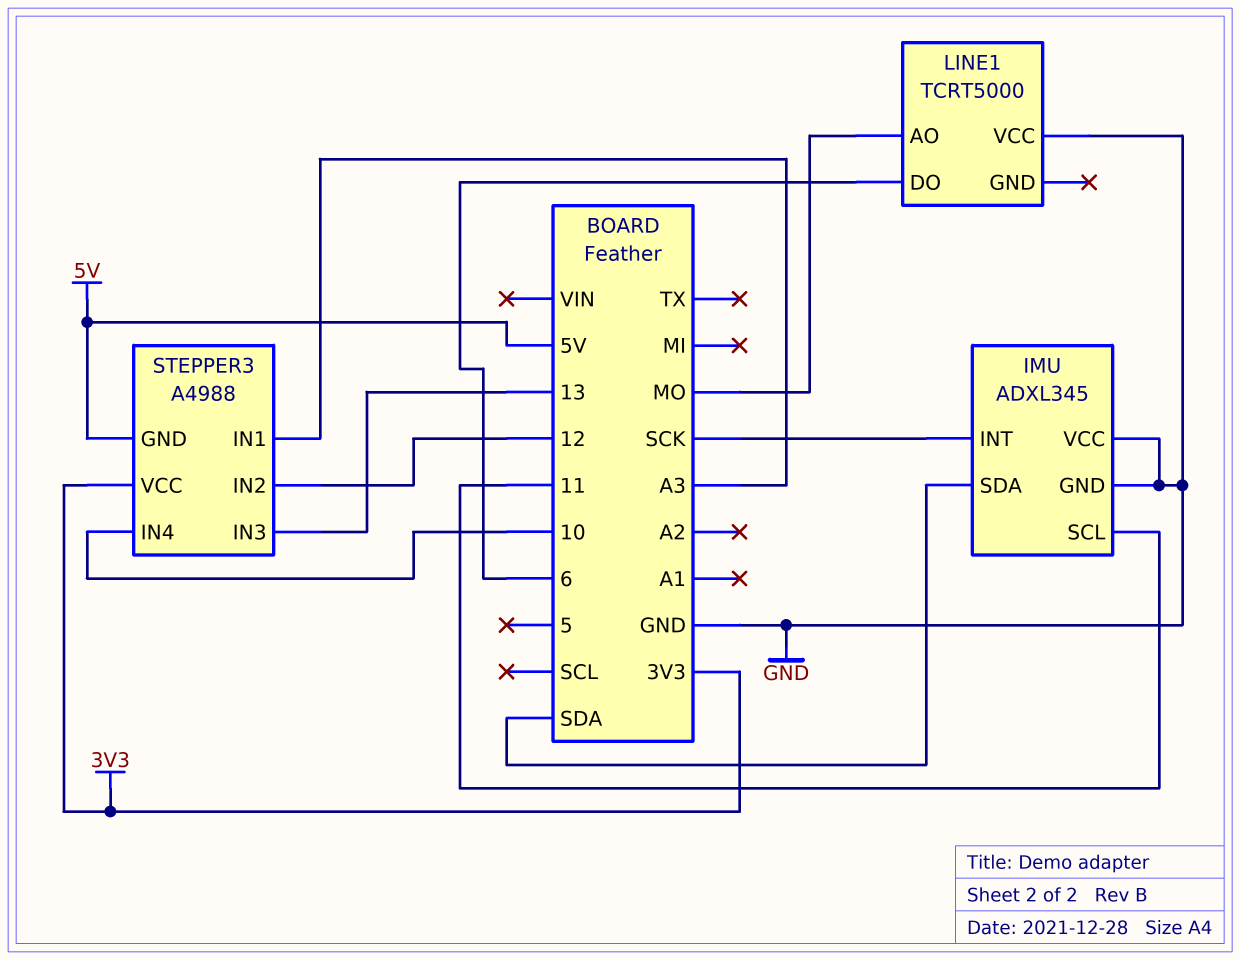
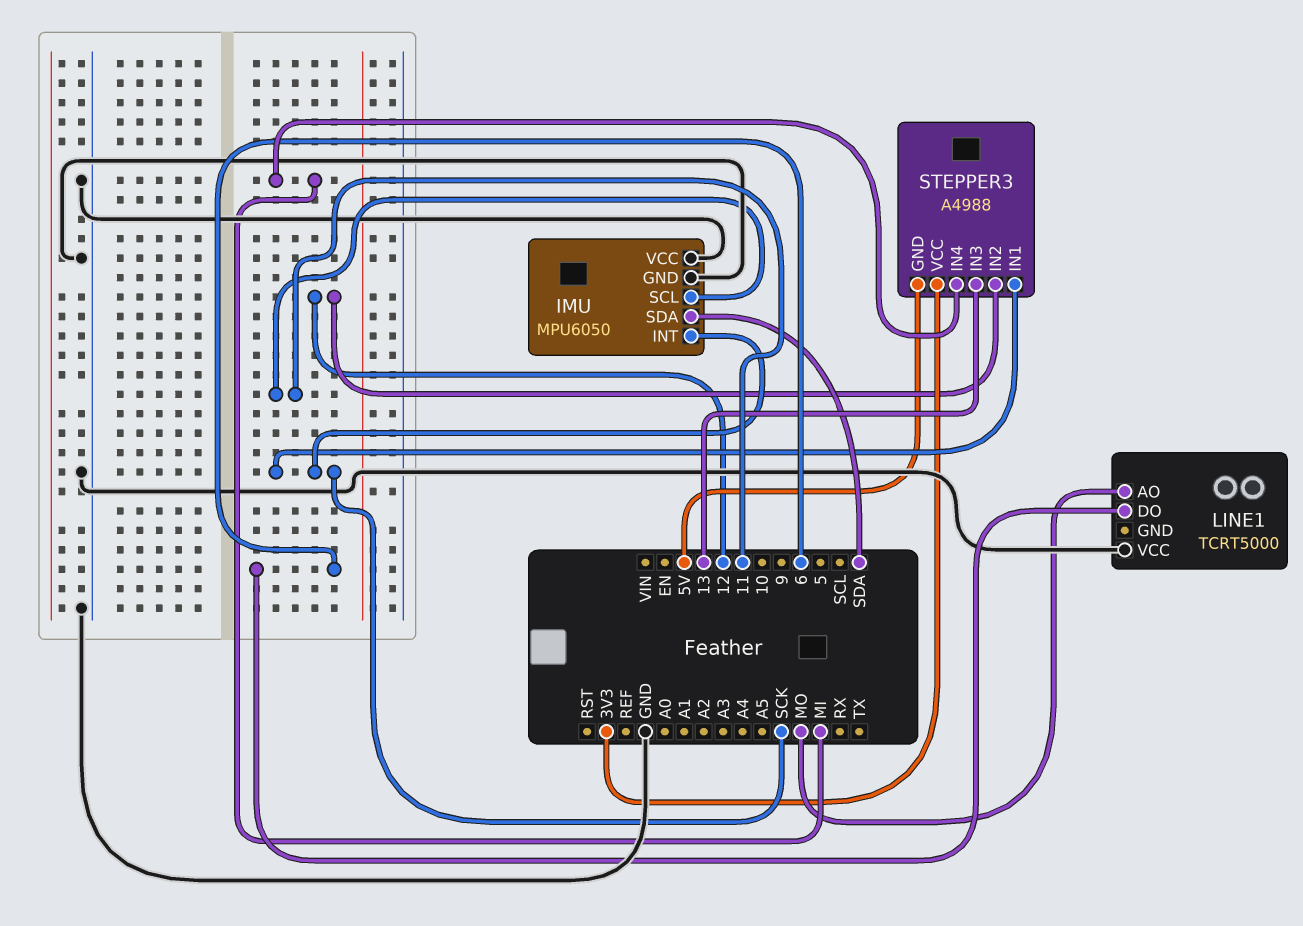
IMU: ADXL345 -> MPU6050
STEPPER3 pin IN1: A3 -> SCK
STEPPER3 pin IN4: 10 -> MI

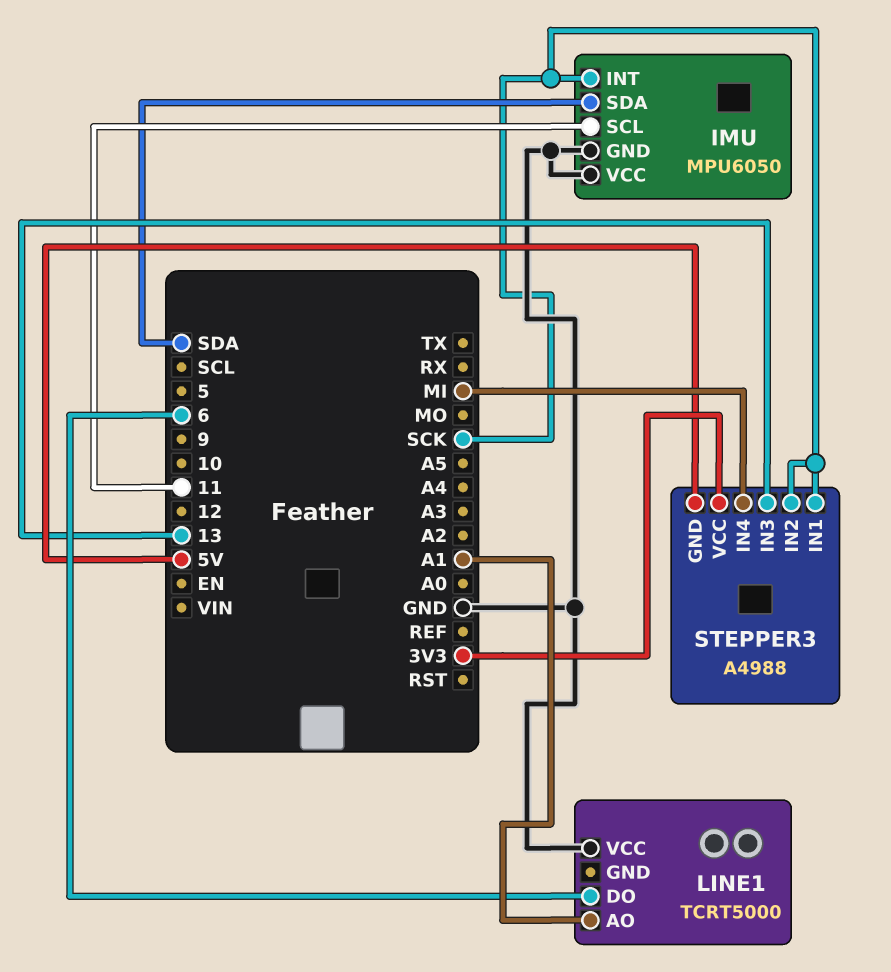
LINE1 pin AO: MO -> A1
STEPPER3 pin IN2: 12 -> SCK

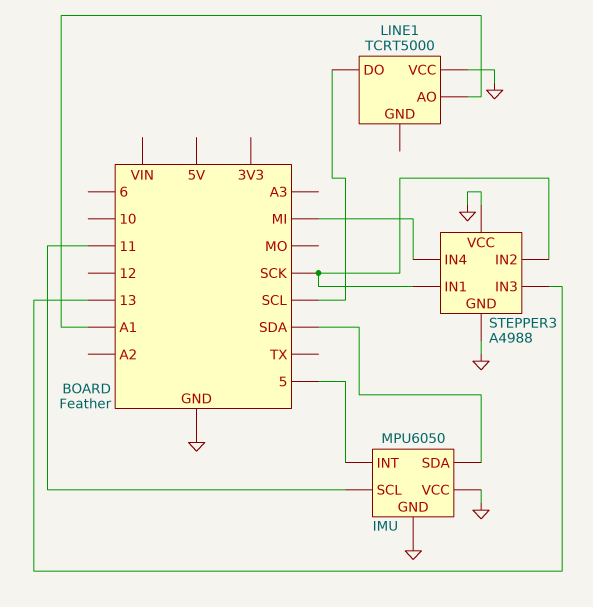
IMU pin INT: SCK -> 5
LINE1 pin DO: 6 -> SCL
STEPPER3 pin GND: 5V -> GND
STEPPER3 pin VCC: 3V3 -> GND

